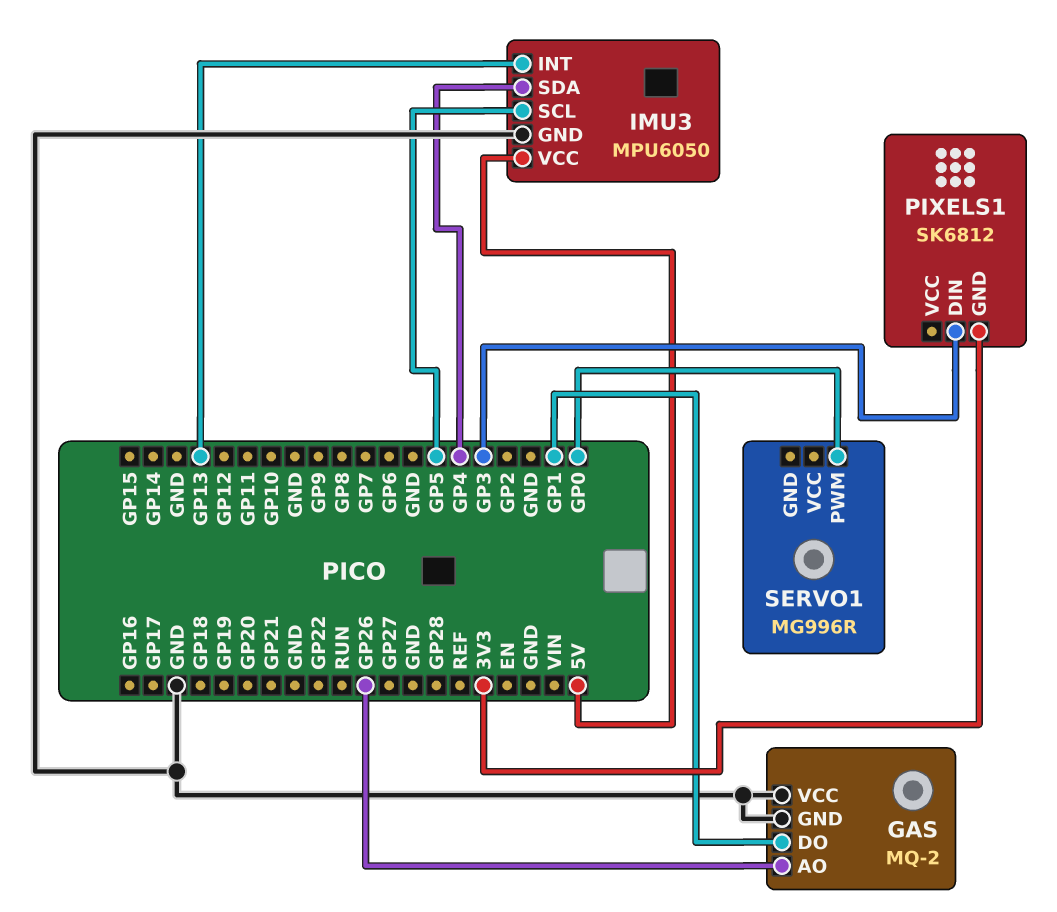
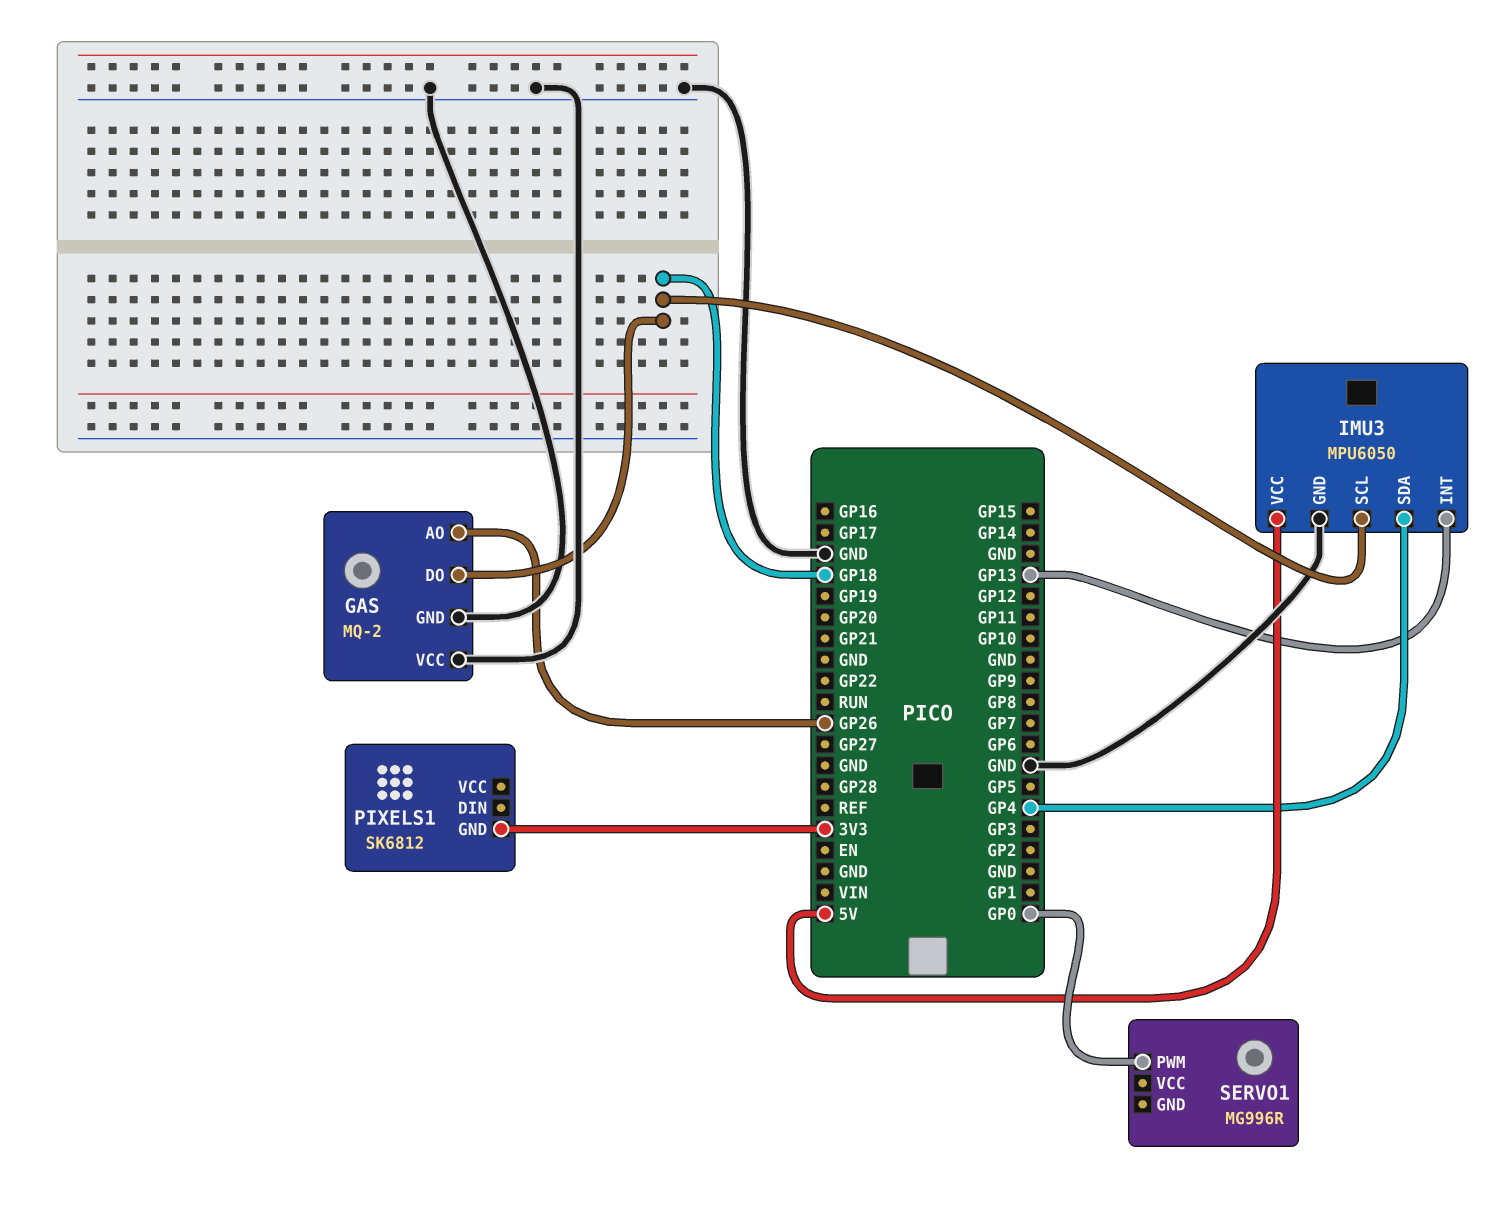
GAS pin DO: GP1 -> GP18
IMU3 pin SCL: GP5 -> GP18
PIXELS1 pin DIN: GP3 -> none

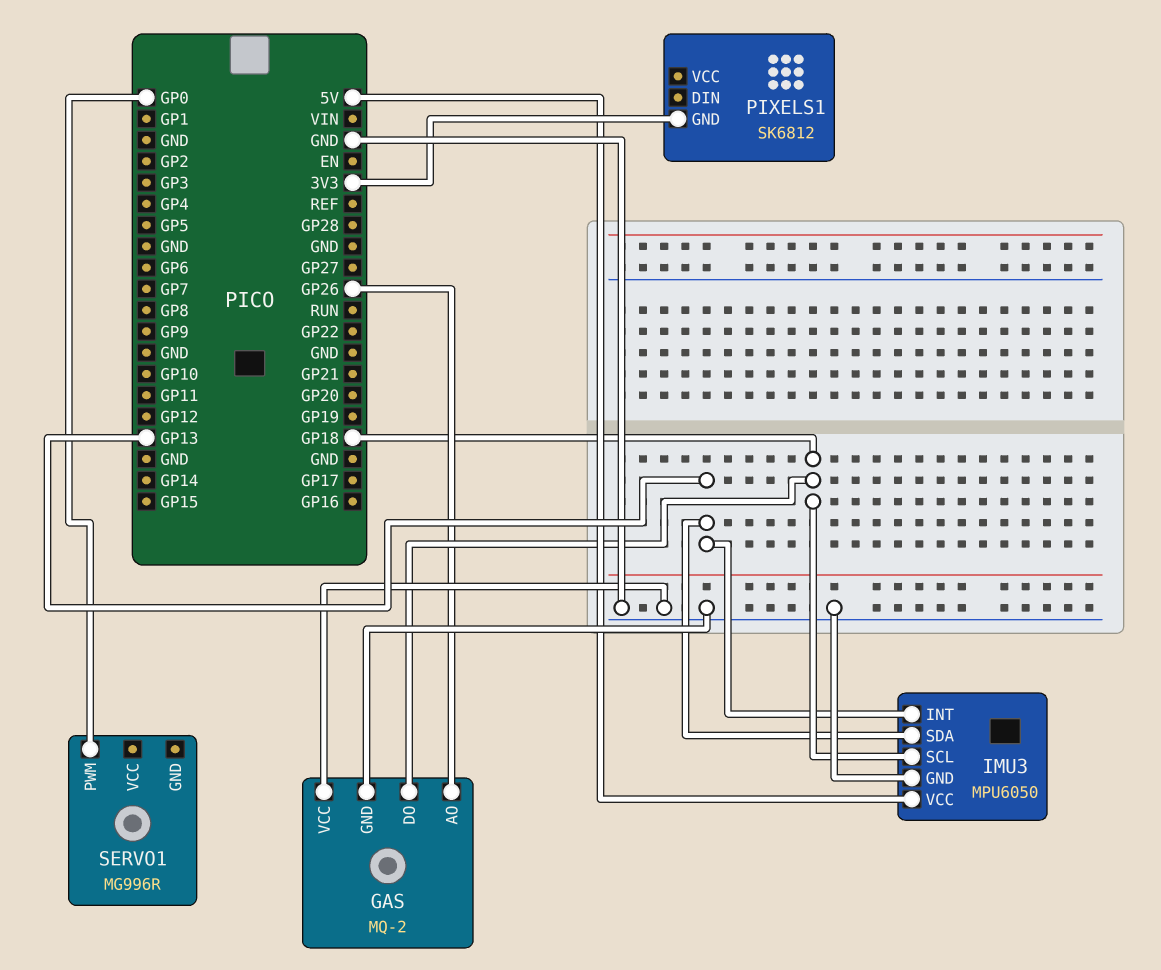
IMU3 pin SDA: GP4 -> GP13

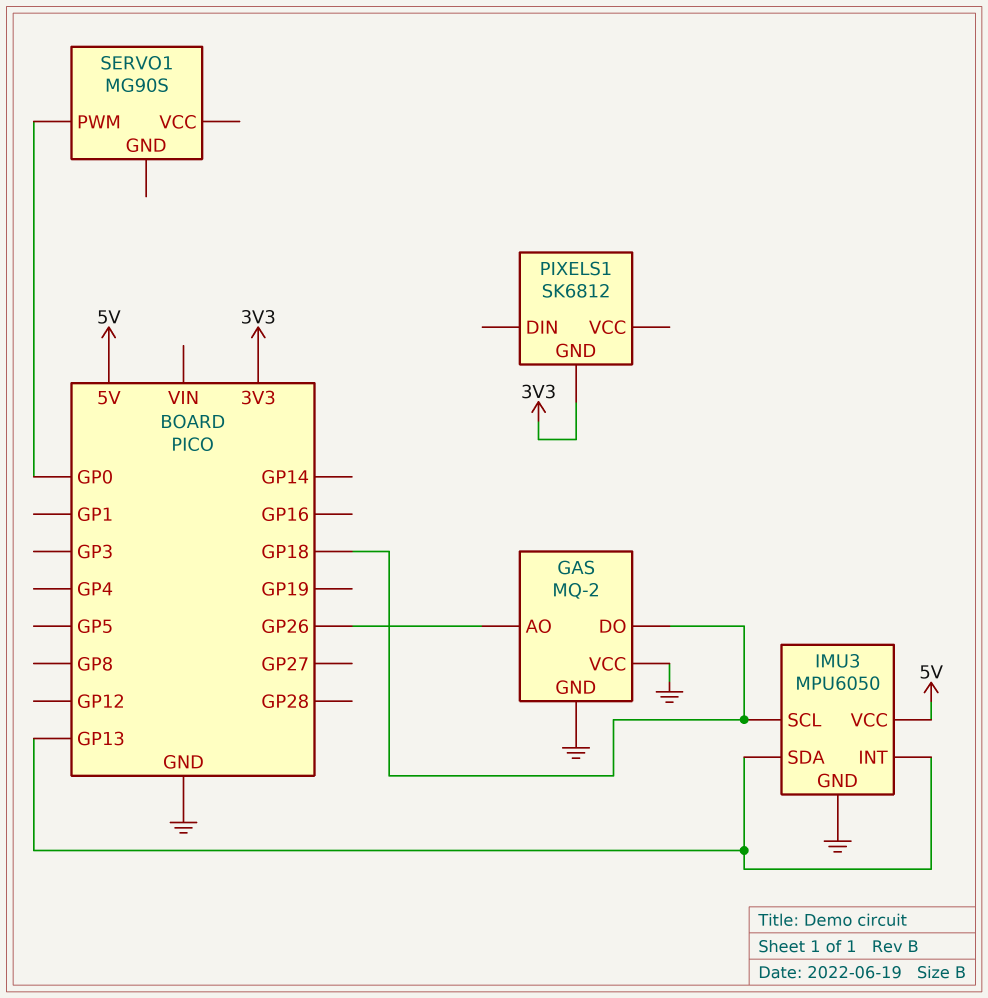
SERVO1: MG996R -> MG90S

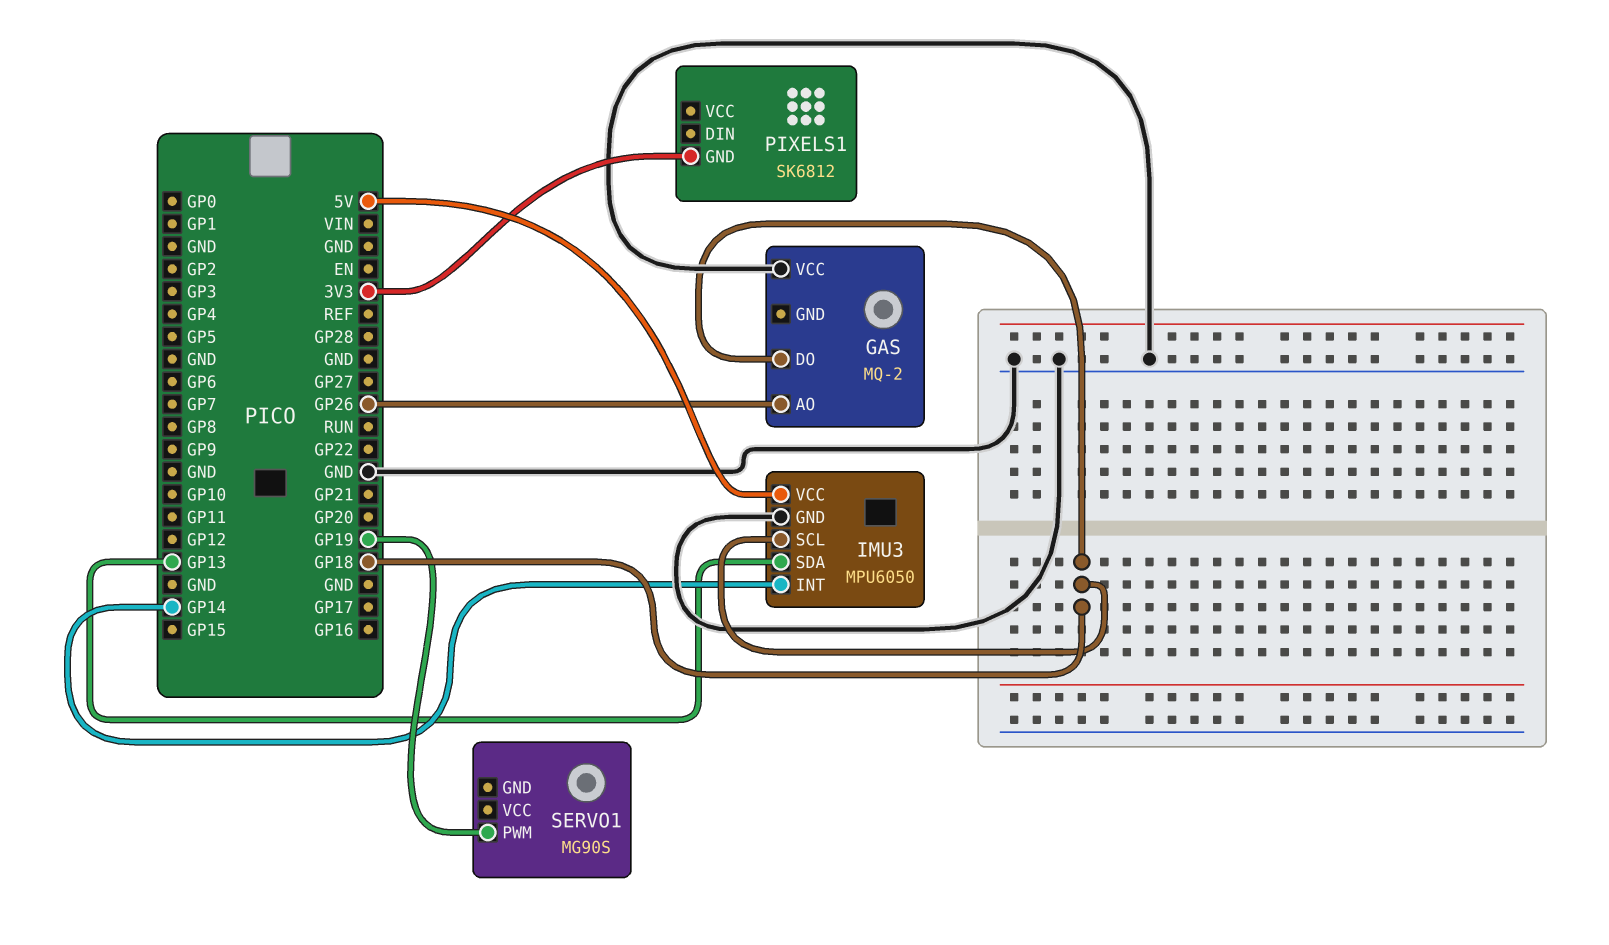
GAS pin GND: GND -> none
IMU3 pin INT: GP13 -> GP14
SERVO1 pin PWM: GP0 -> GP19

